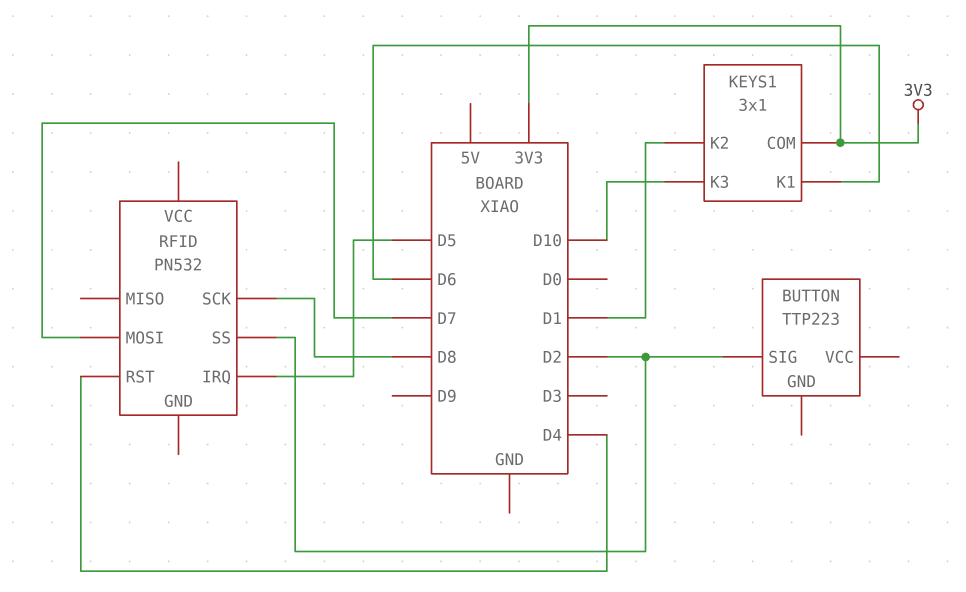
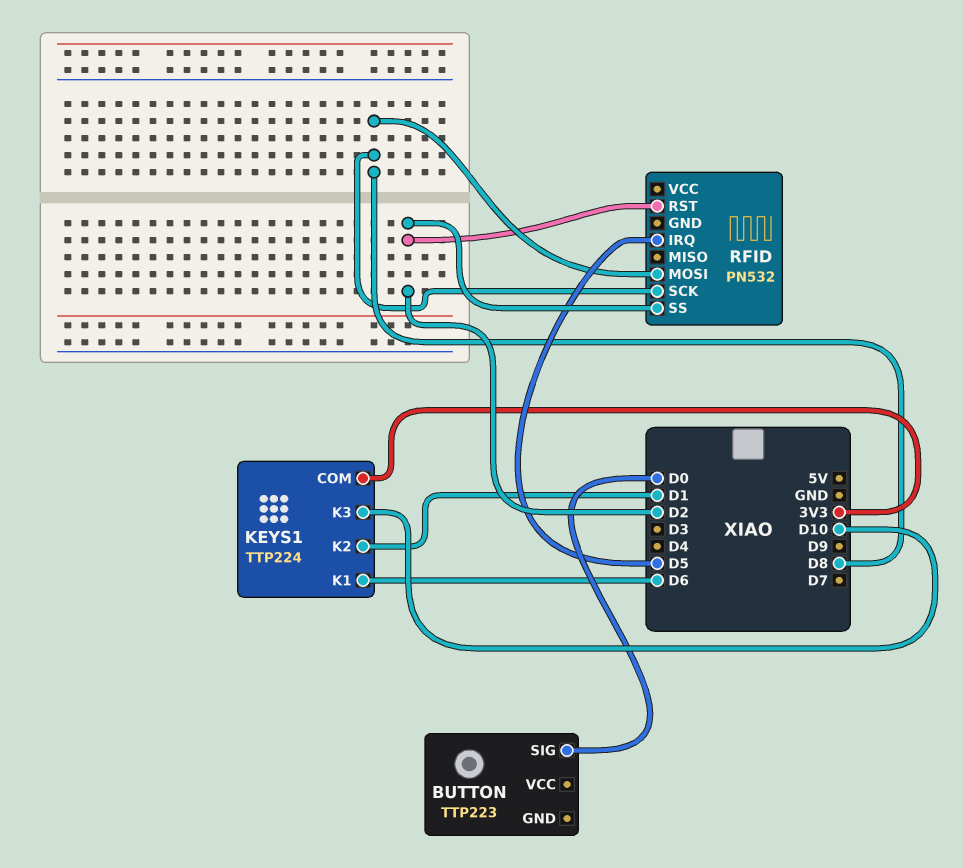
BUTTON pin SIG: D2 -> D0
KEYS1: 3x1 -> TTP224
RFID pin MOSI: D7 -> D8
RFID pin RST: D4 -> D2

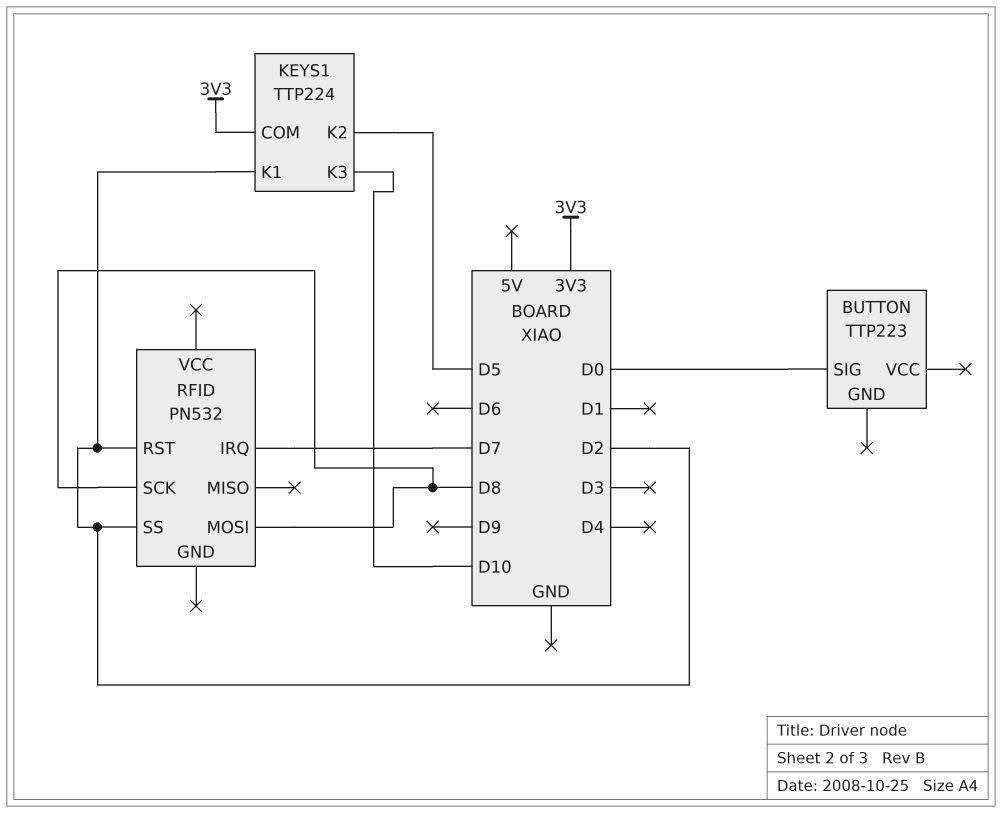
KEYS1 pin K1: D6 -> D2
KEYS1 pin K2: D1 -> D5
RFID pin IRQ: D5 -> D7

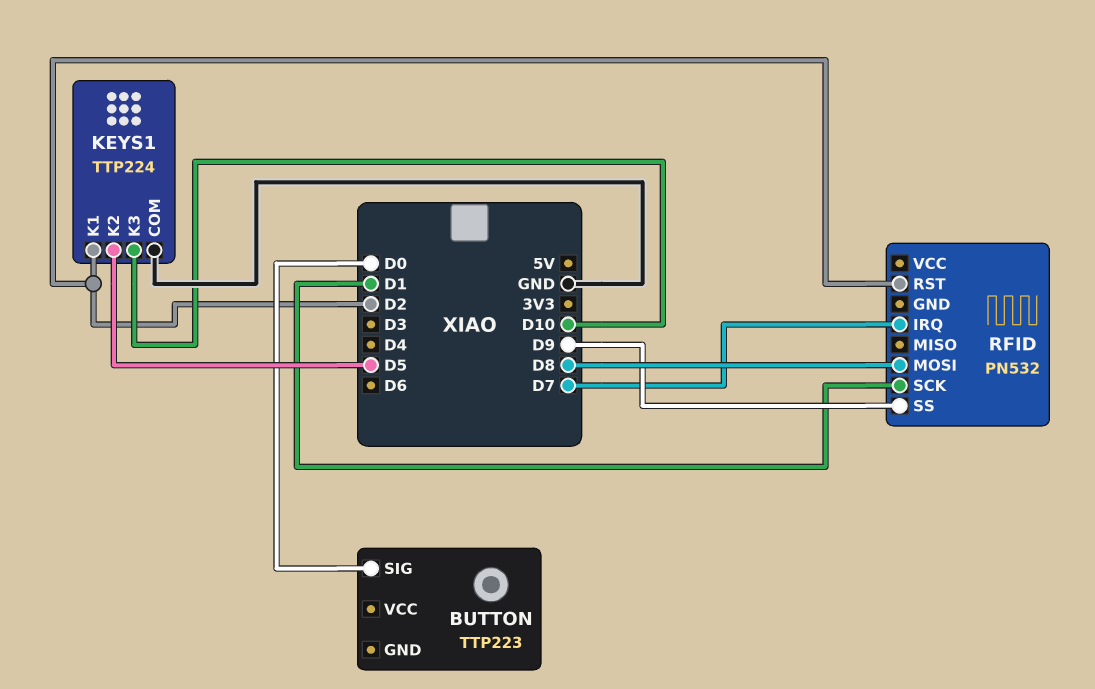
KEYS1 pin COM: 3V3 -> GND
RFID pin SCK: D8 -> D1
RFID pin SS: D2 -> D9

